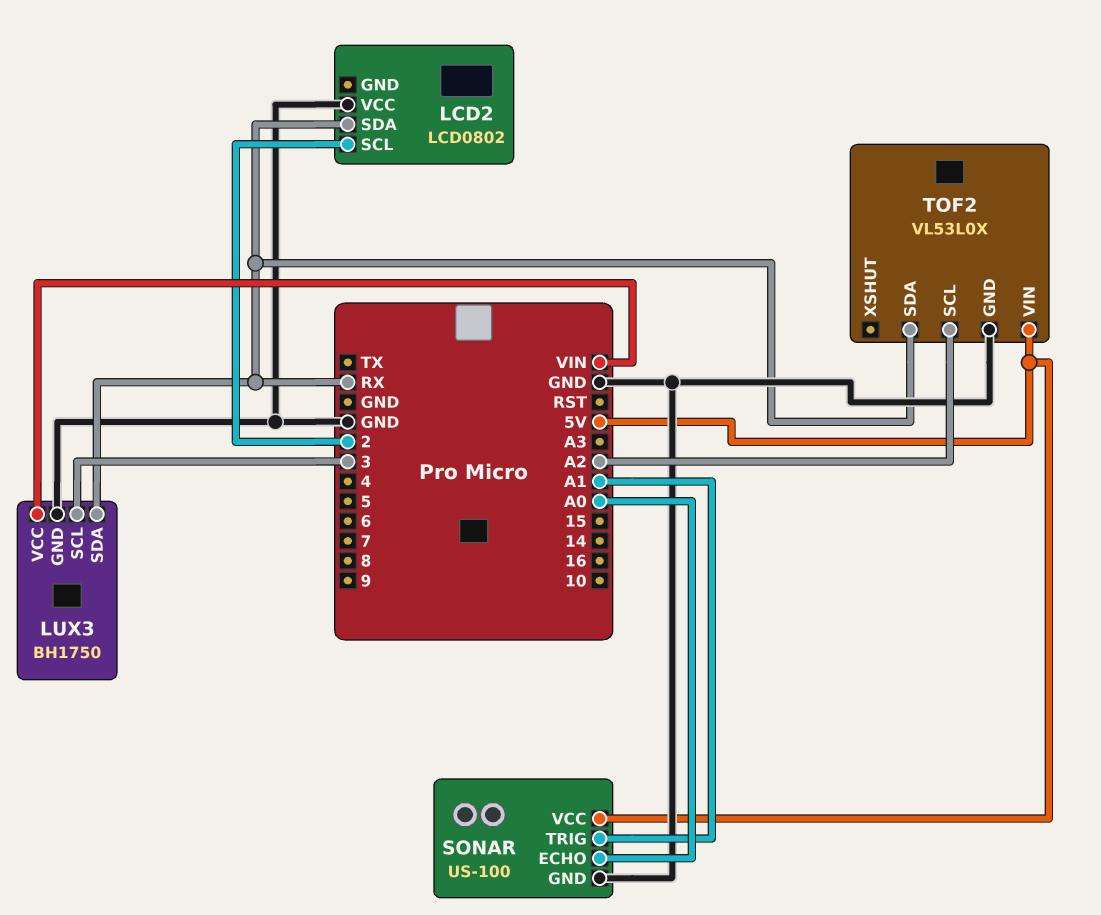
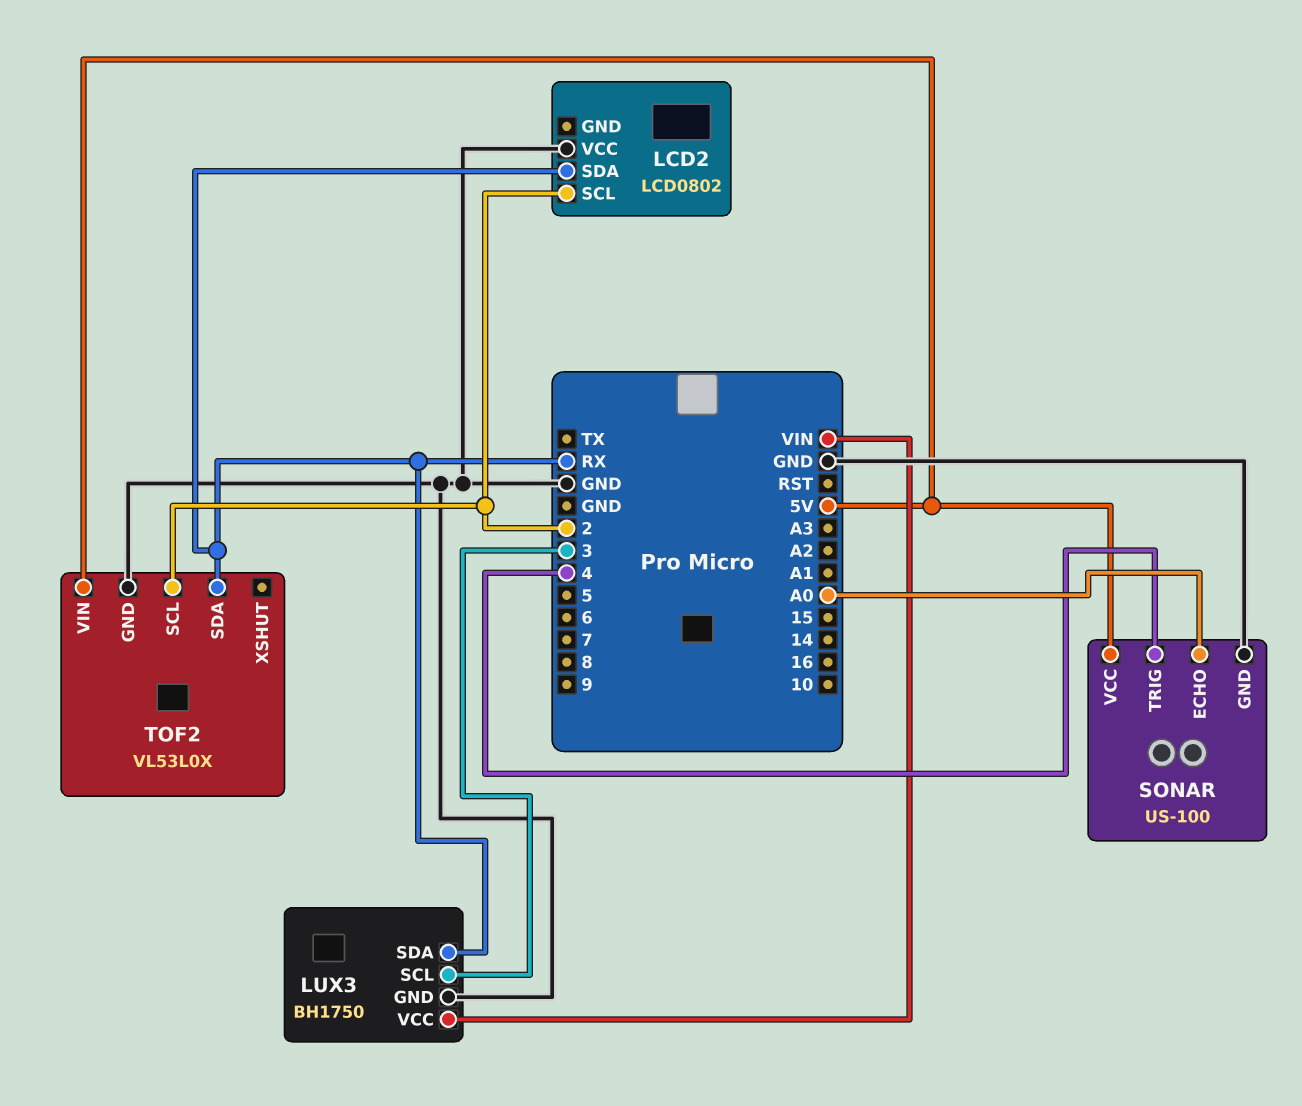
SONAR pin TRIG: A1 -> 4
TOF2 pin SCL: A2 -> 2

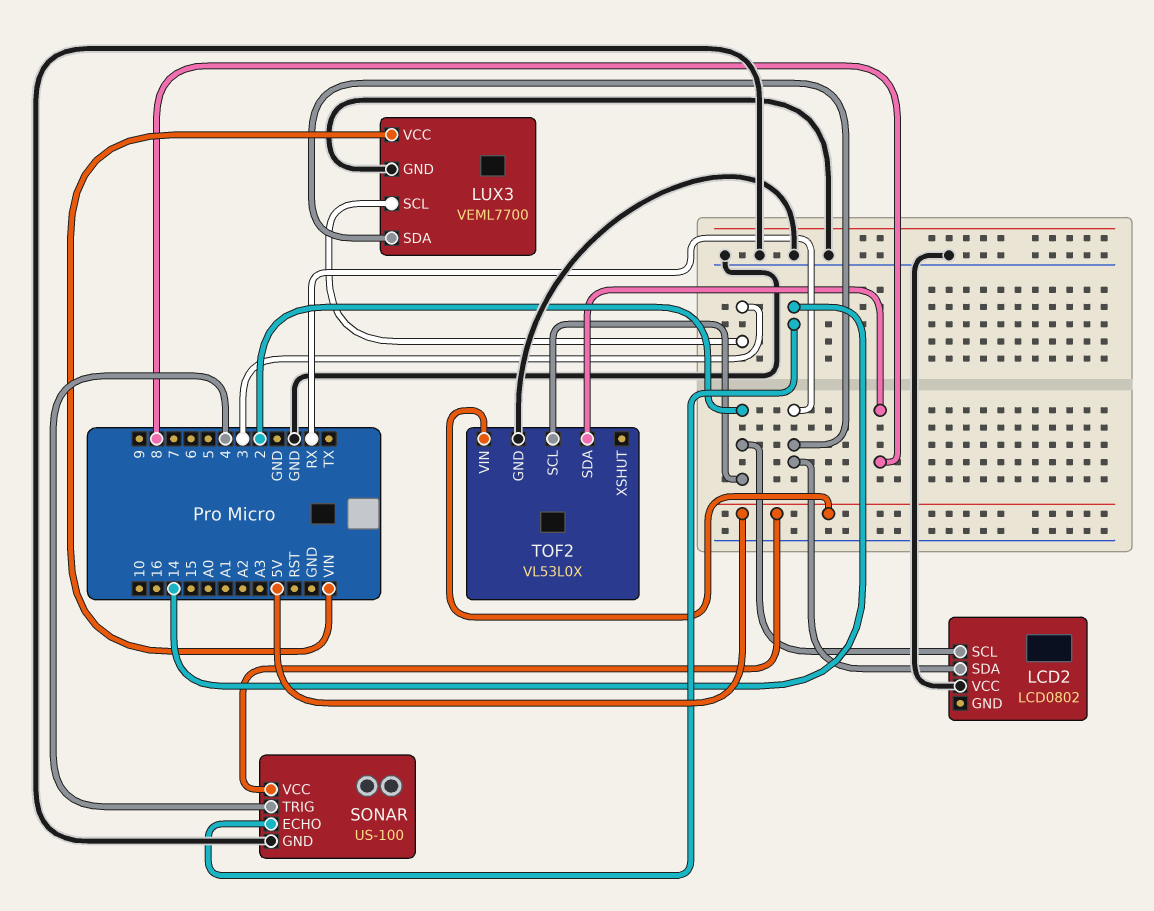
LUX3: BH1750 -> VEML7700
SONAR pin ECHO: A0 -> 14
TOF2 pin SDA: RX -> 8

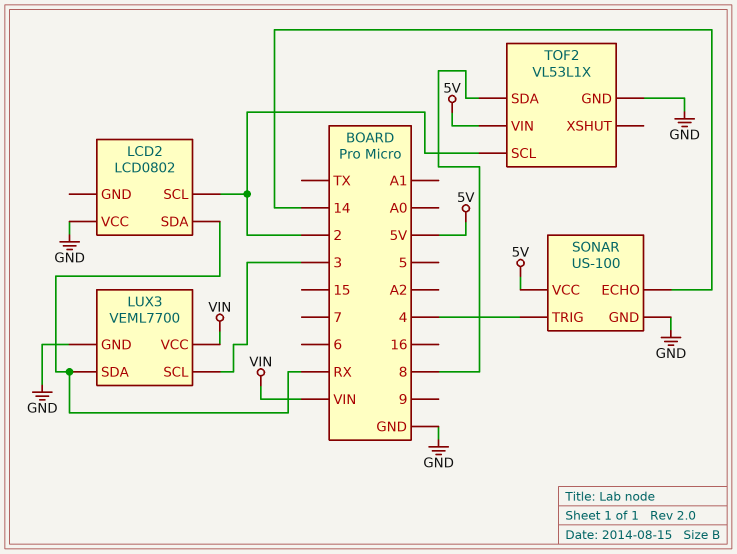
TOF2: VL53L0X -> VL53L1X

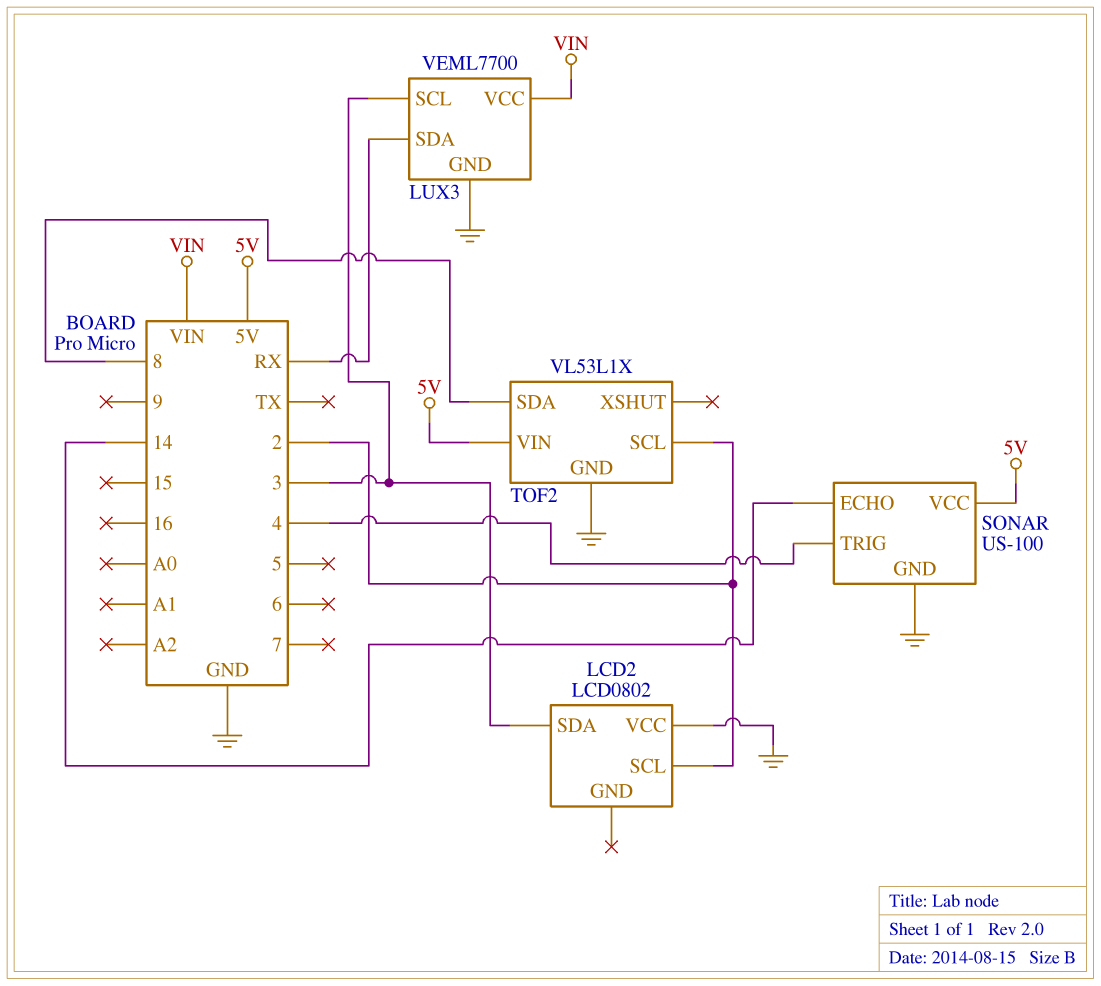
LCD2 pin SDA: RX -> 3

